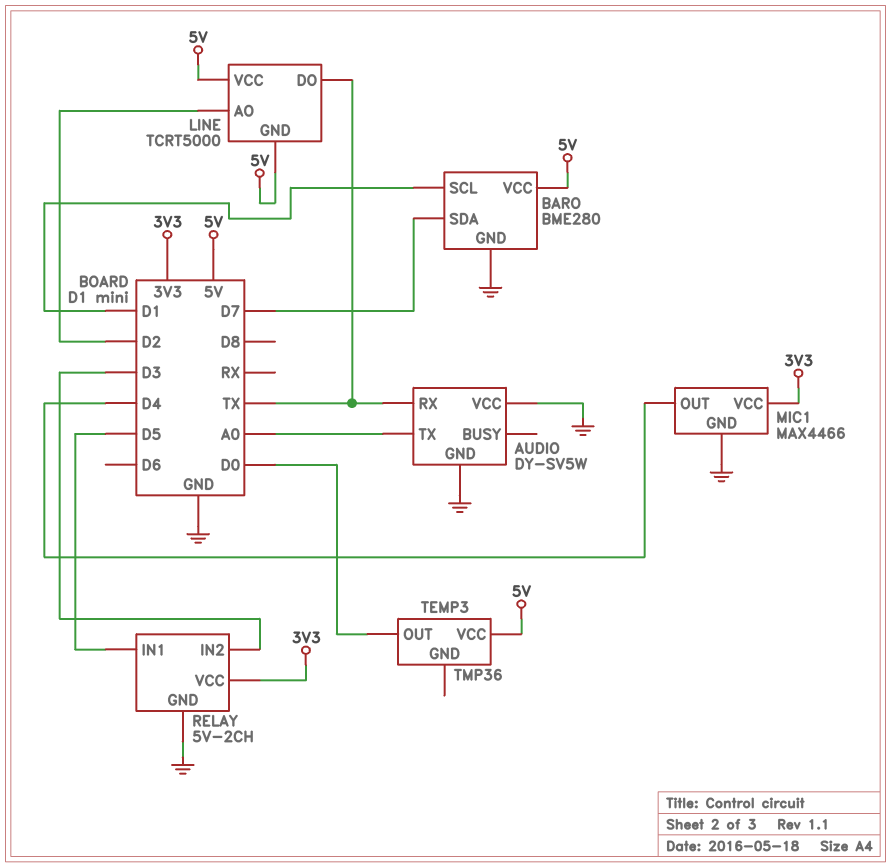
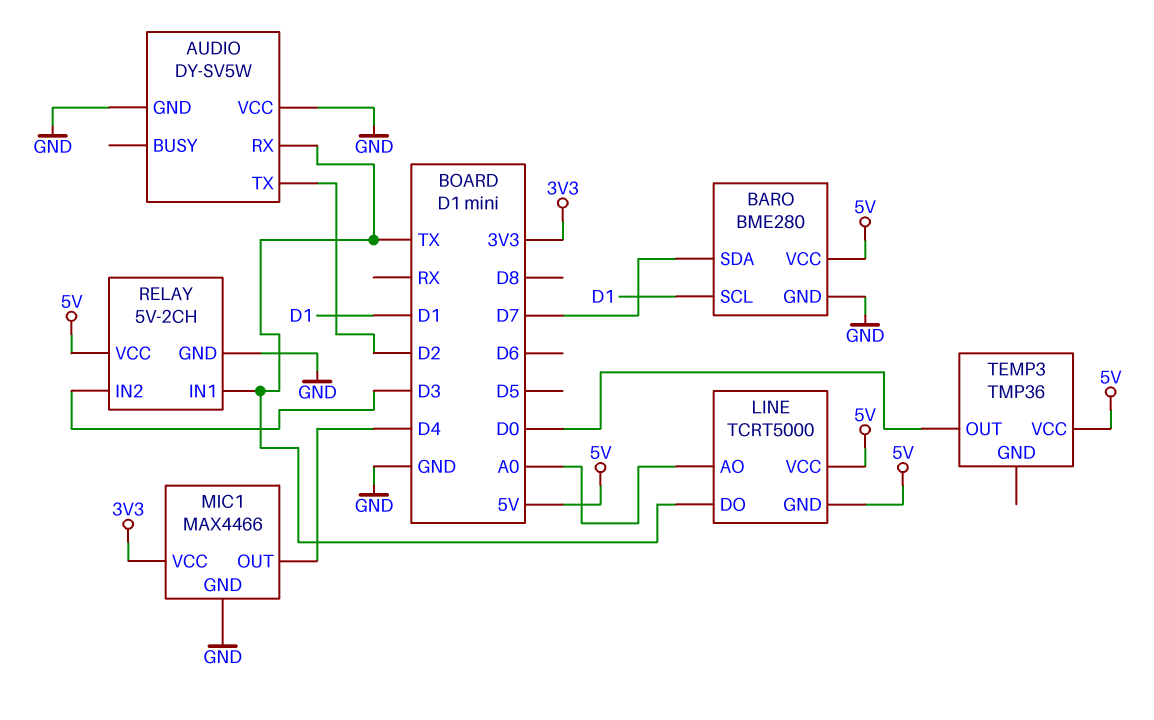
AUDIO pin TX: A0 -> D2
LINE pin AO: D2 -> A0
RELAY pin IN1: D5 -> TX
RELAY pin VCC: 3V3 -> 5V

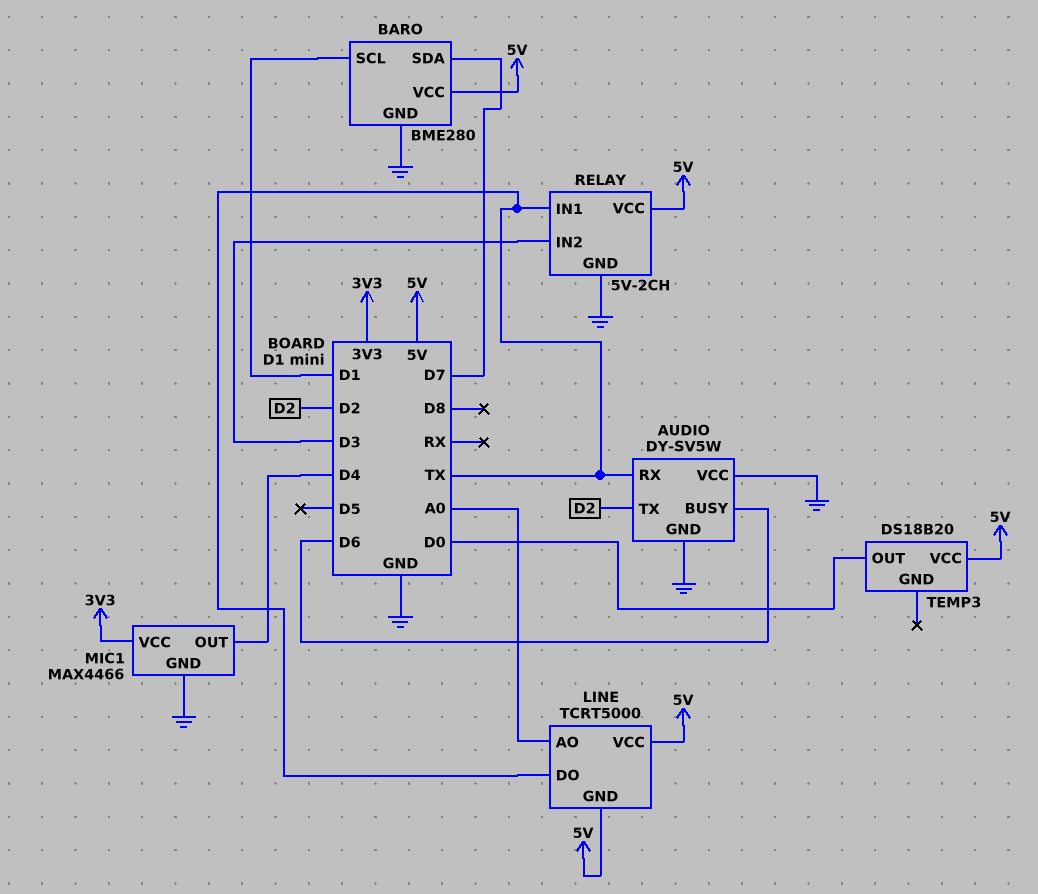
AUDIO pin BUSY: none -> D6
TEMP3: TMP36 -> DS18B20

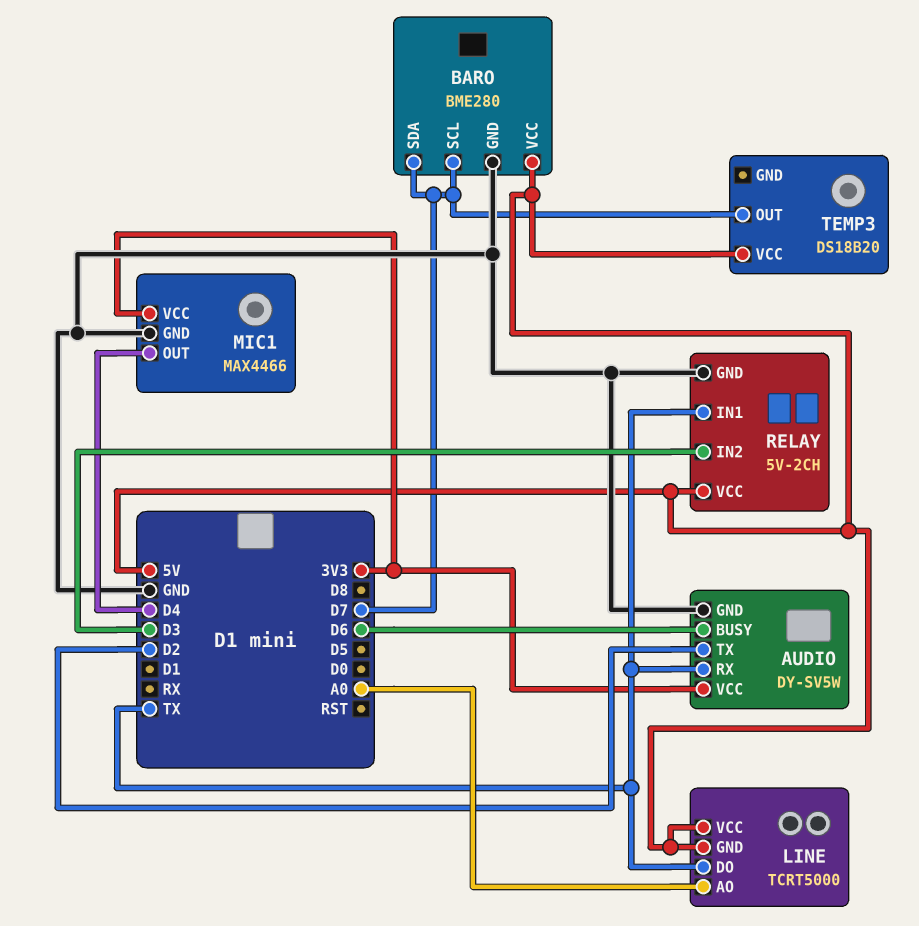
AUDIO pin VCC: GND -> 3V3
BARO pin SCL: D1 -> D7
TEMP3 pin OUT: D0 -> D7

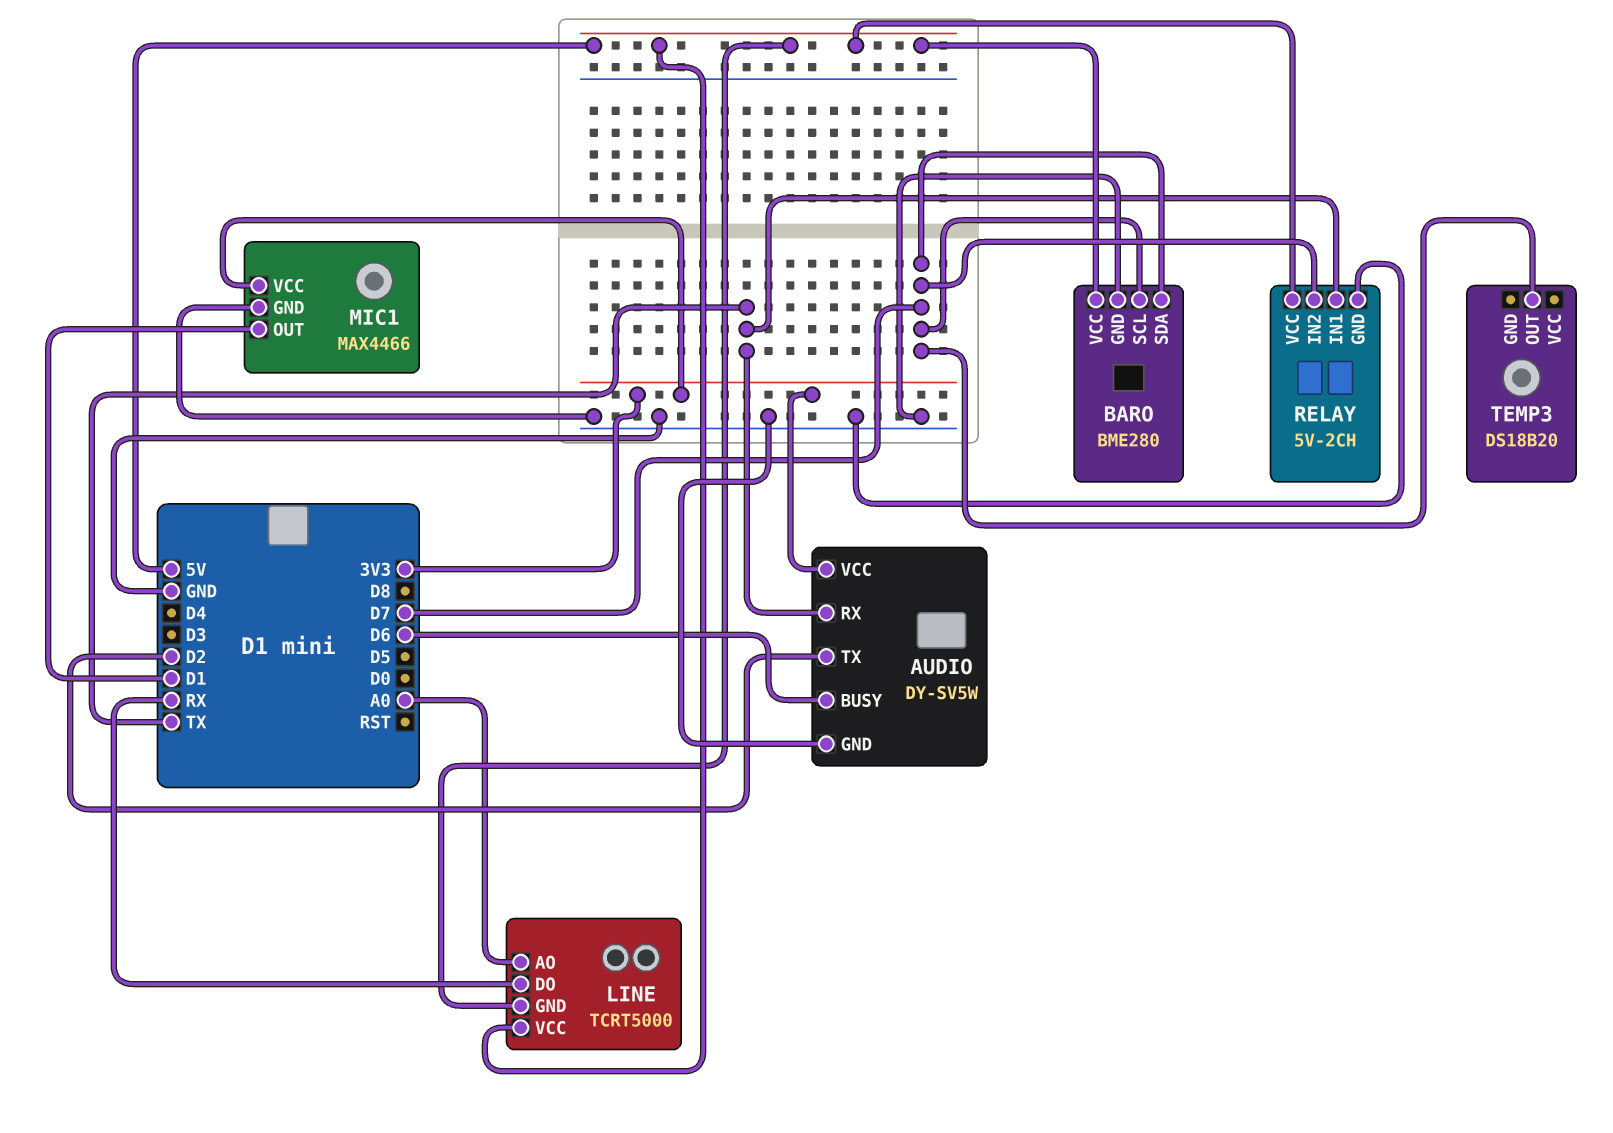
LINE pin DO: TX -> RX
MIC1 pin OUT: D4 -> D1
RELAY pin IN2: D3 -> D7
TEMP3 pin VCC: 5V -> none

